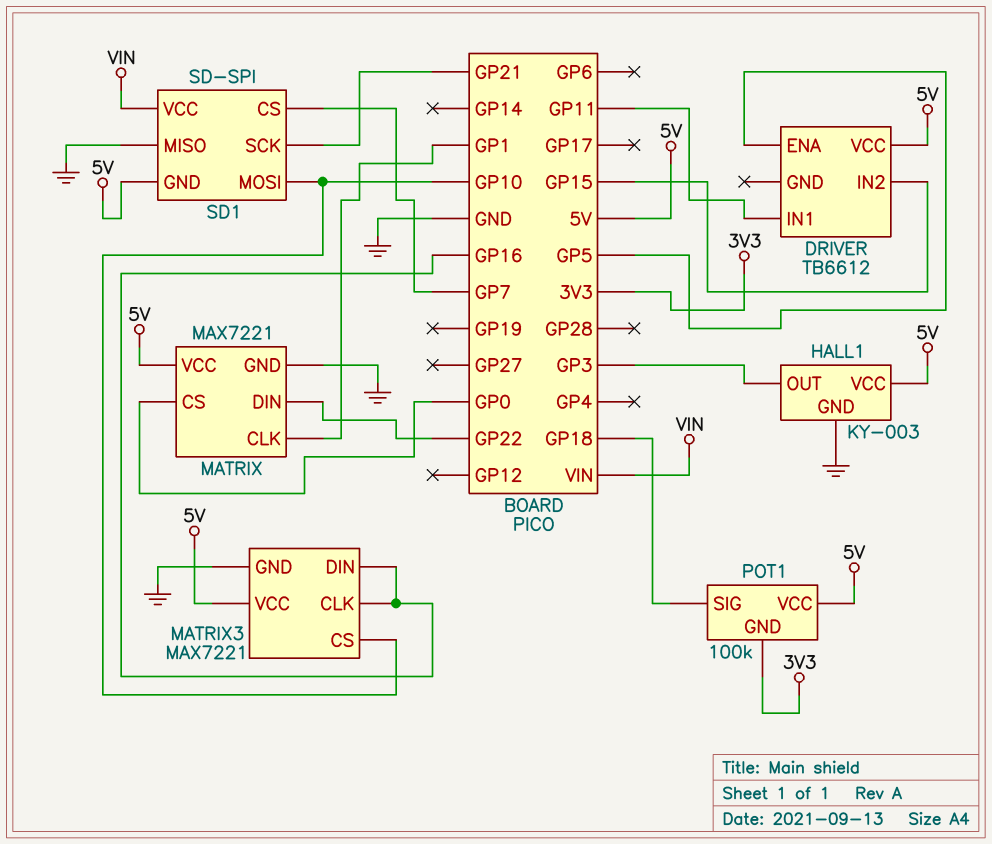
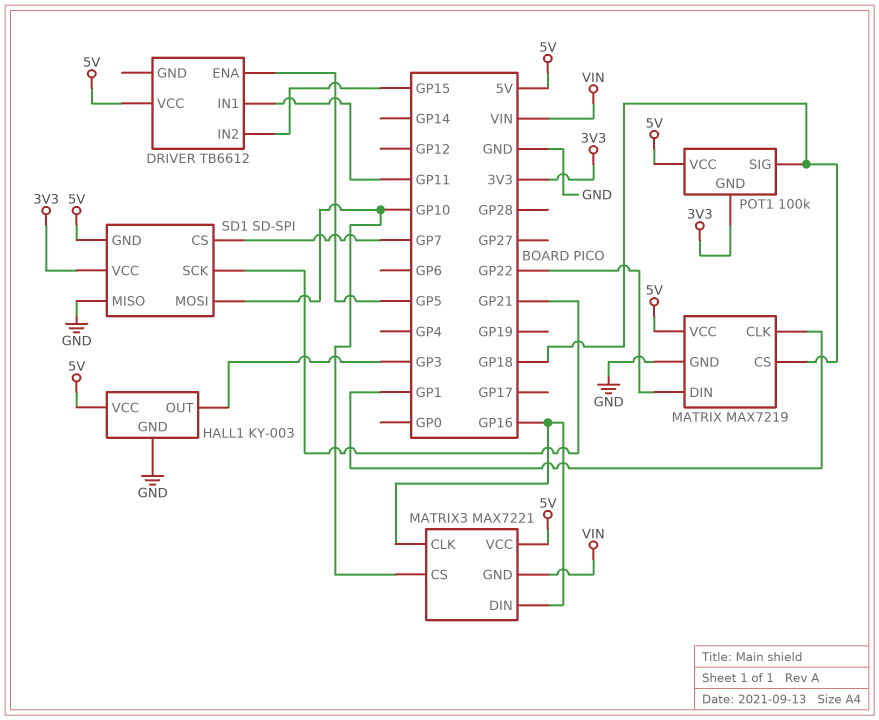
MATRIX: MAX7221 -> MAX7219
MATRIX pin CS: GP0 -> GP18
MATRIX3 pin GND: GND -> VIN
SD1 pin VCC: VIN -> 3V3

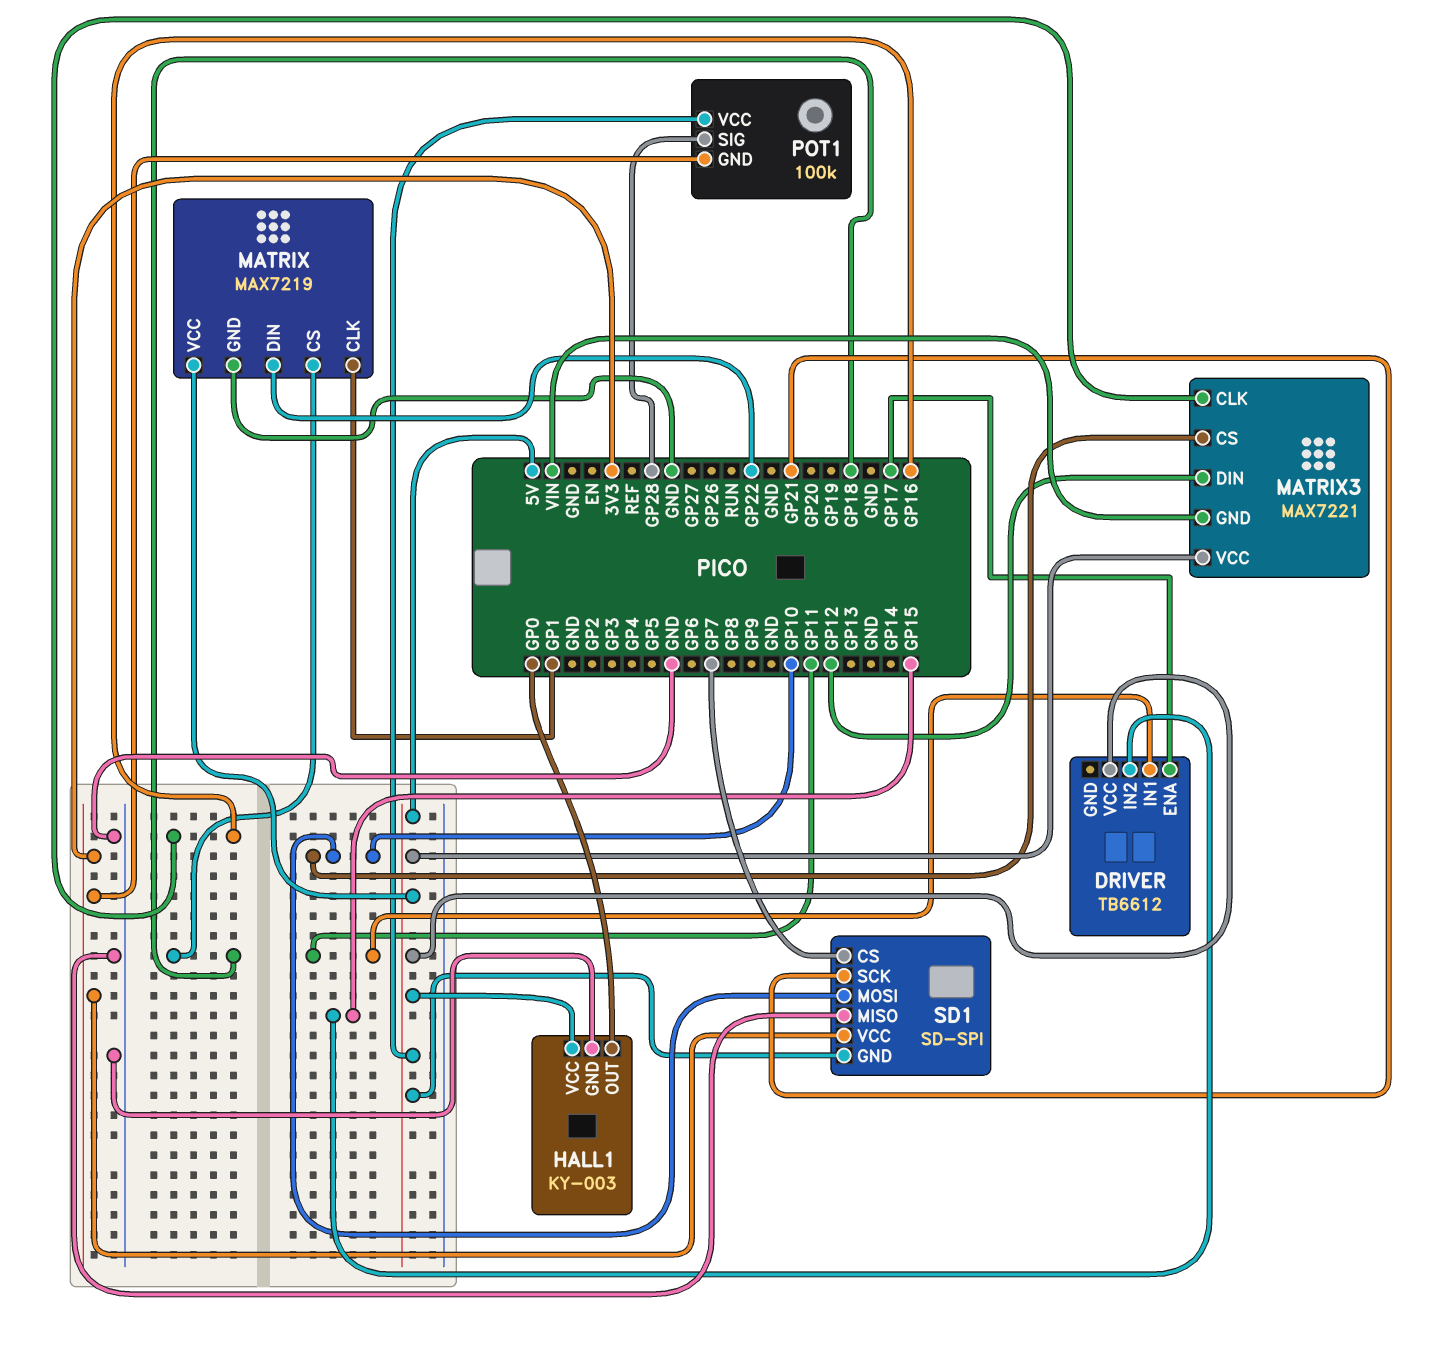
DRIVER pin ENA: GP5 -> GP17
HALL1 pin OUT: GP3 -> GP0
MATRIX3 pin DIN: GP16 -> GP12
POT1 pin SIG: GP18 -> GP28

